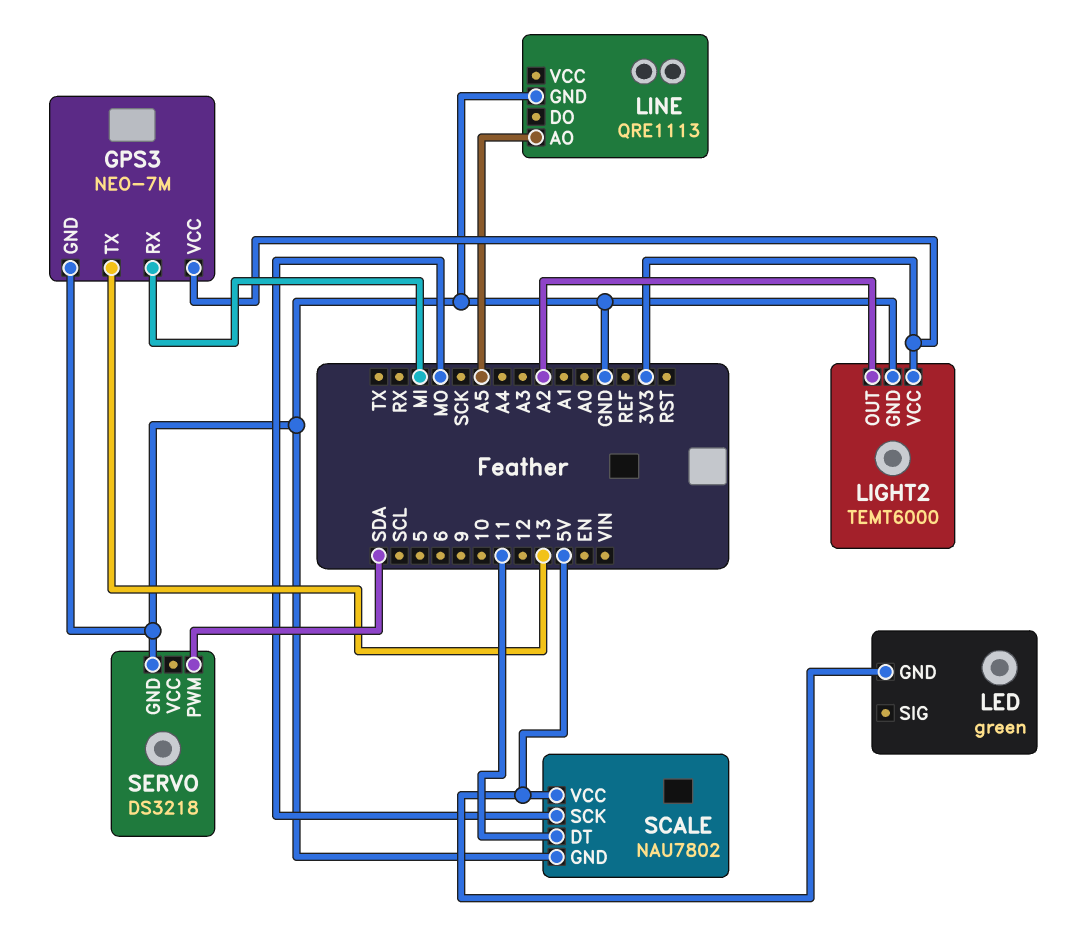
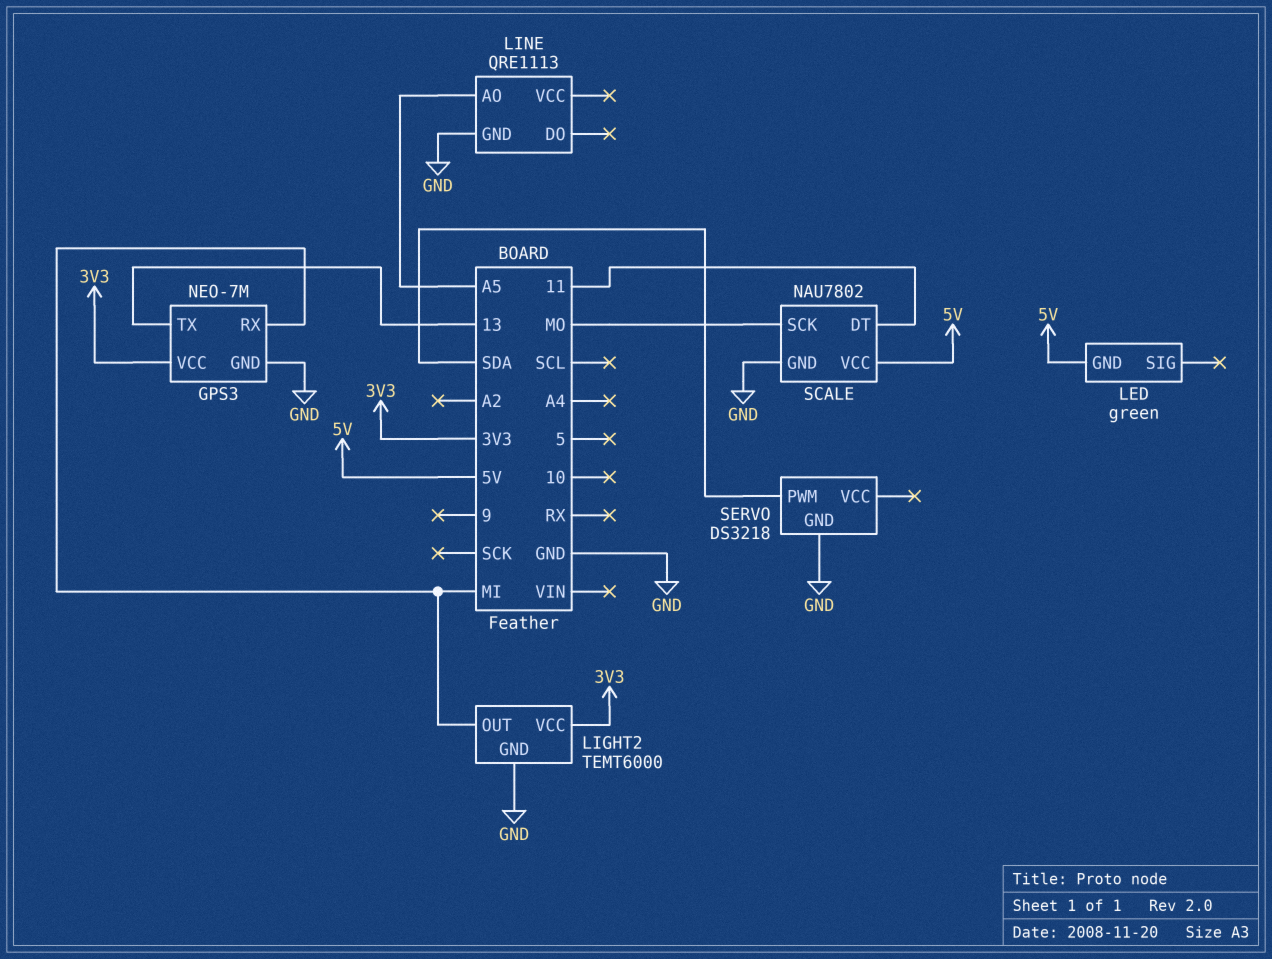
LIGHT2 pin OUT: A2 -> MI

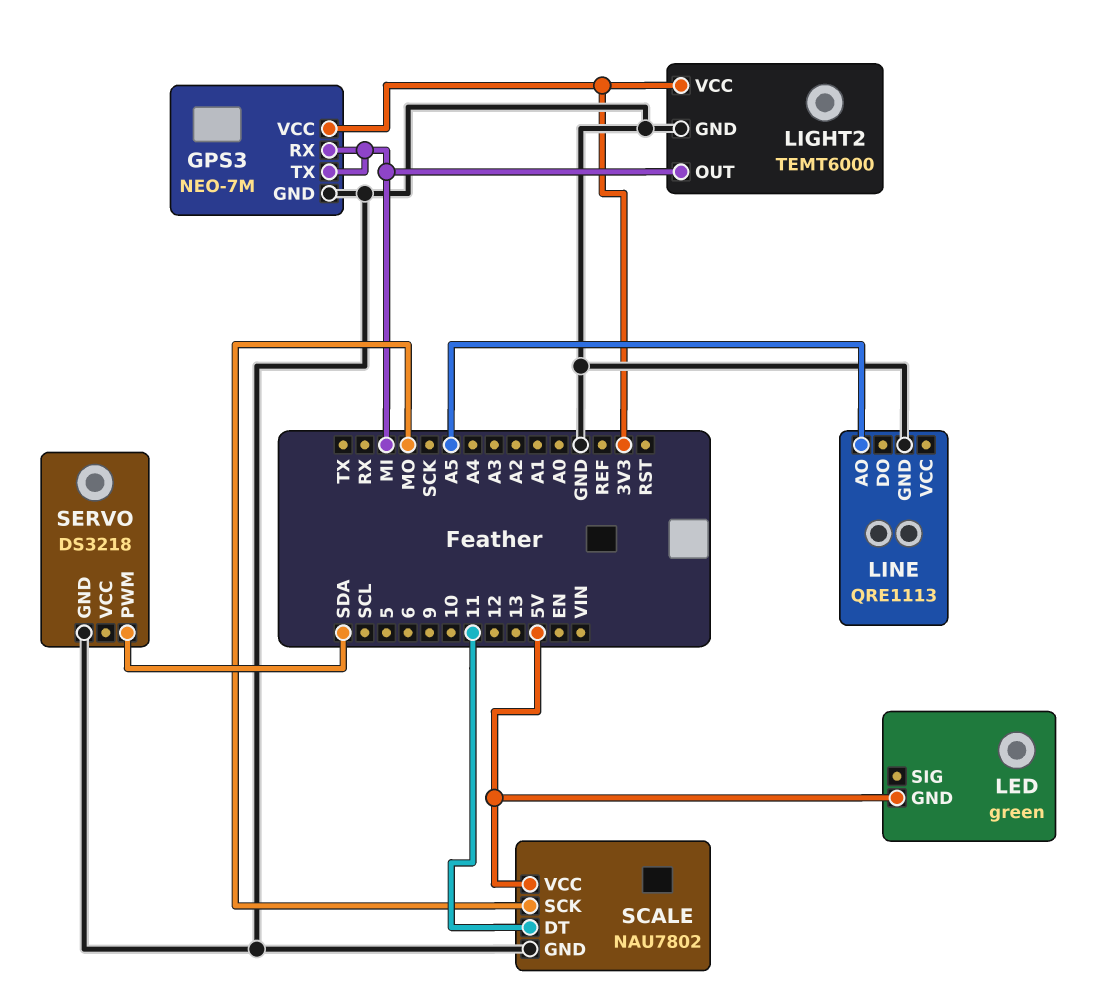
GPS3 pin TX: 13 -> MI

